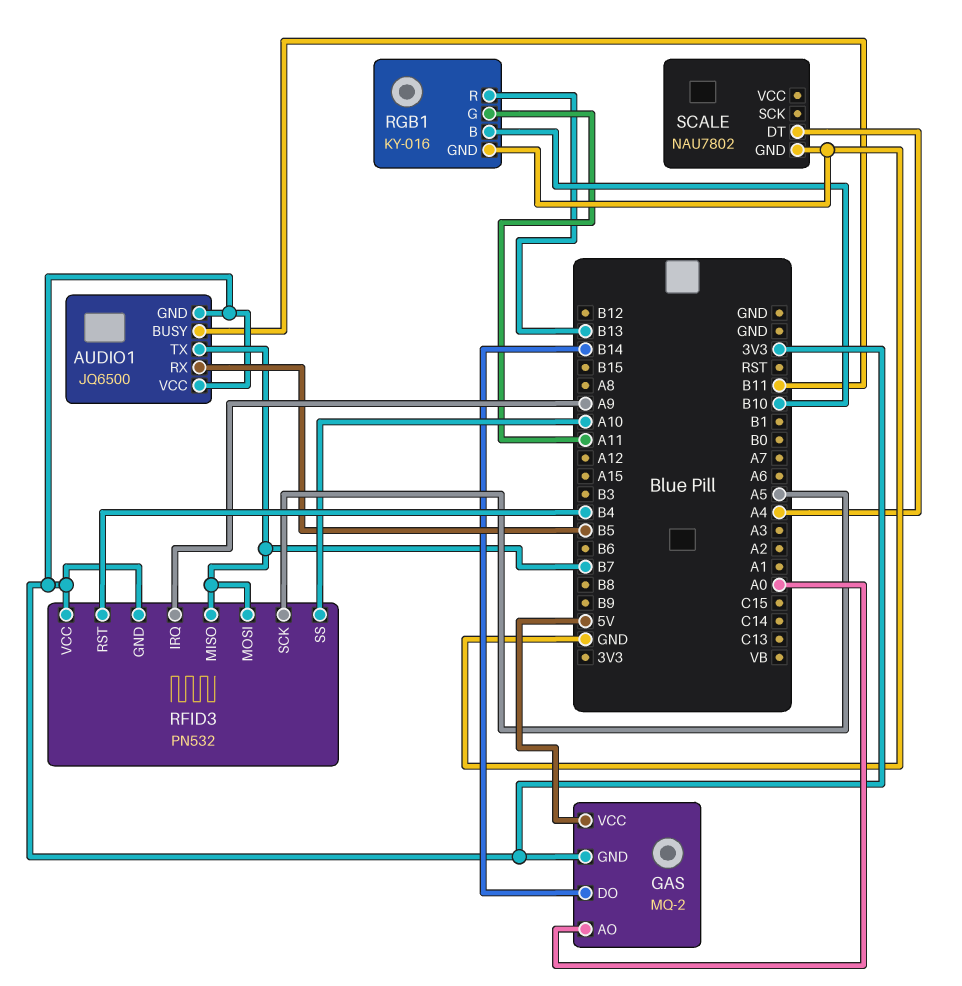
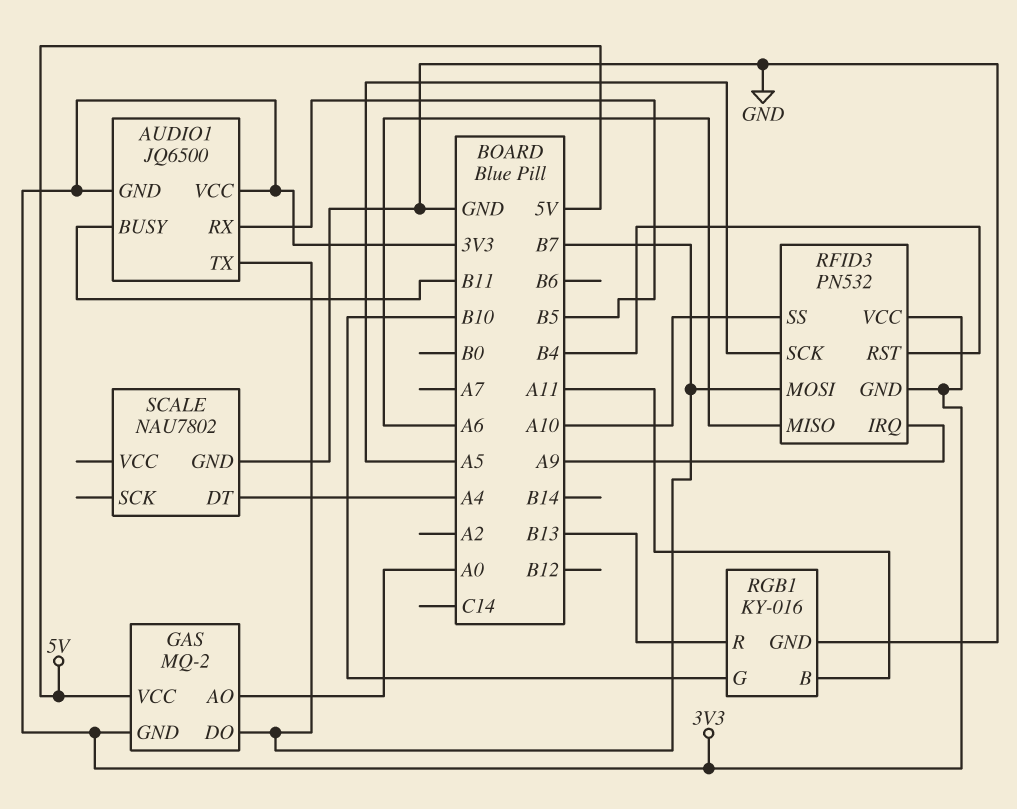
GAS pin DO: B14 -> B7
RFID3 pin MISO: B7 -> A6
RGB1 pin B: B10 -> A11
RGB1 pin G: A11 -> B10

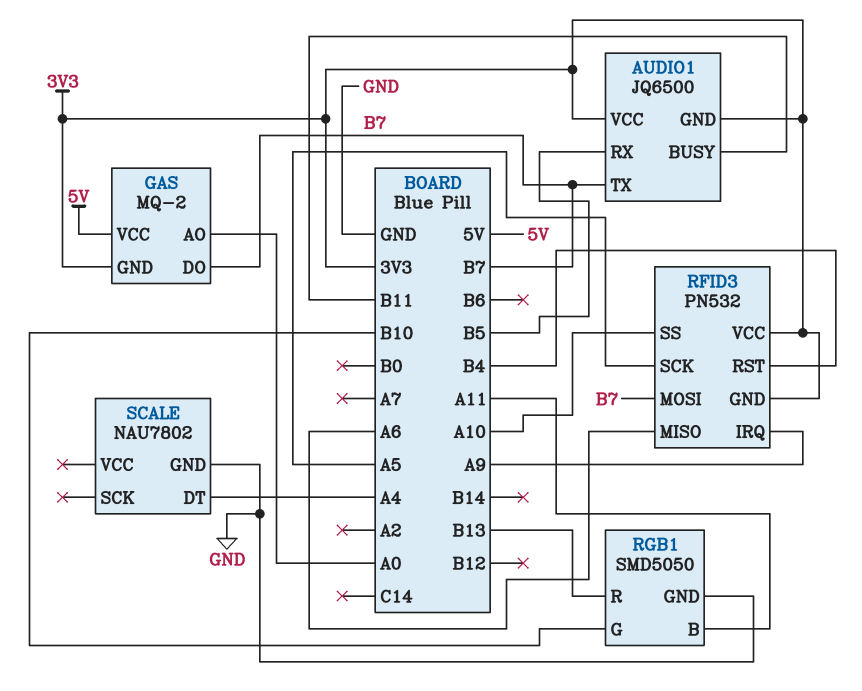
RGB1: KY-016 -> SMD5050

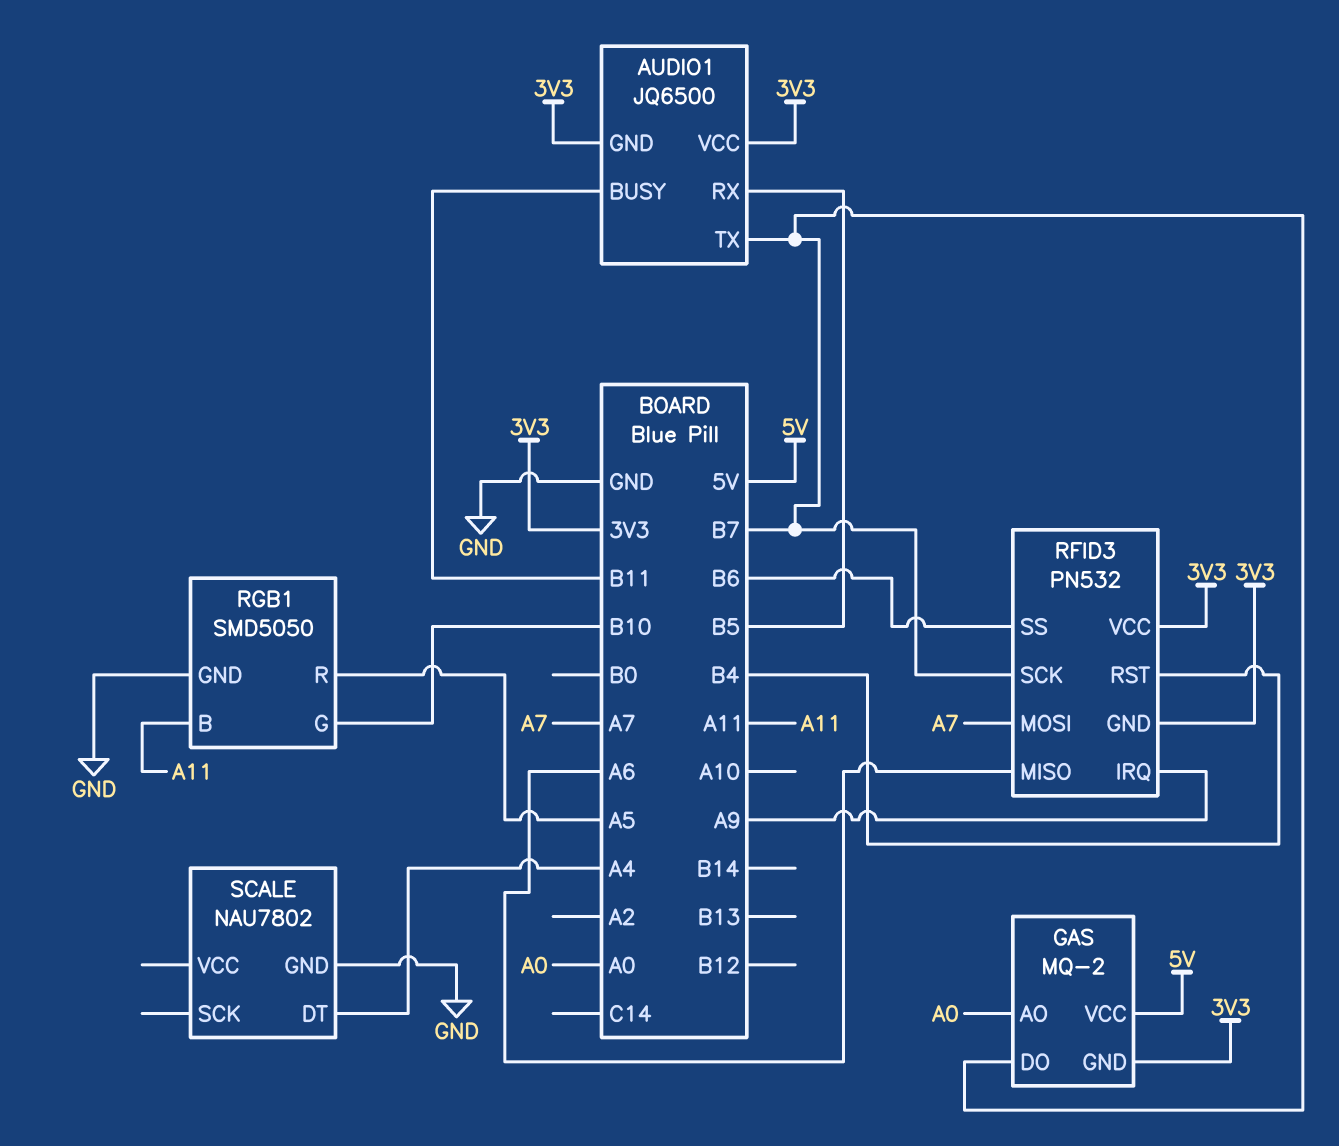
RFID3 pin MOSI: B7 -> A7
RFID3 pin SCK: A5 -> B7
RFID3 pin SS: A10 -> B6
RGB1 pin R: B13 -> A5

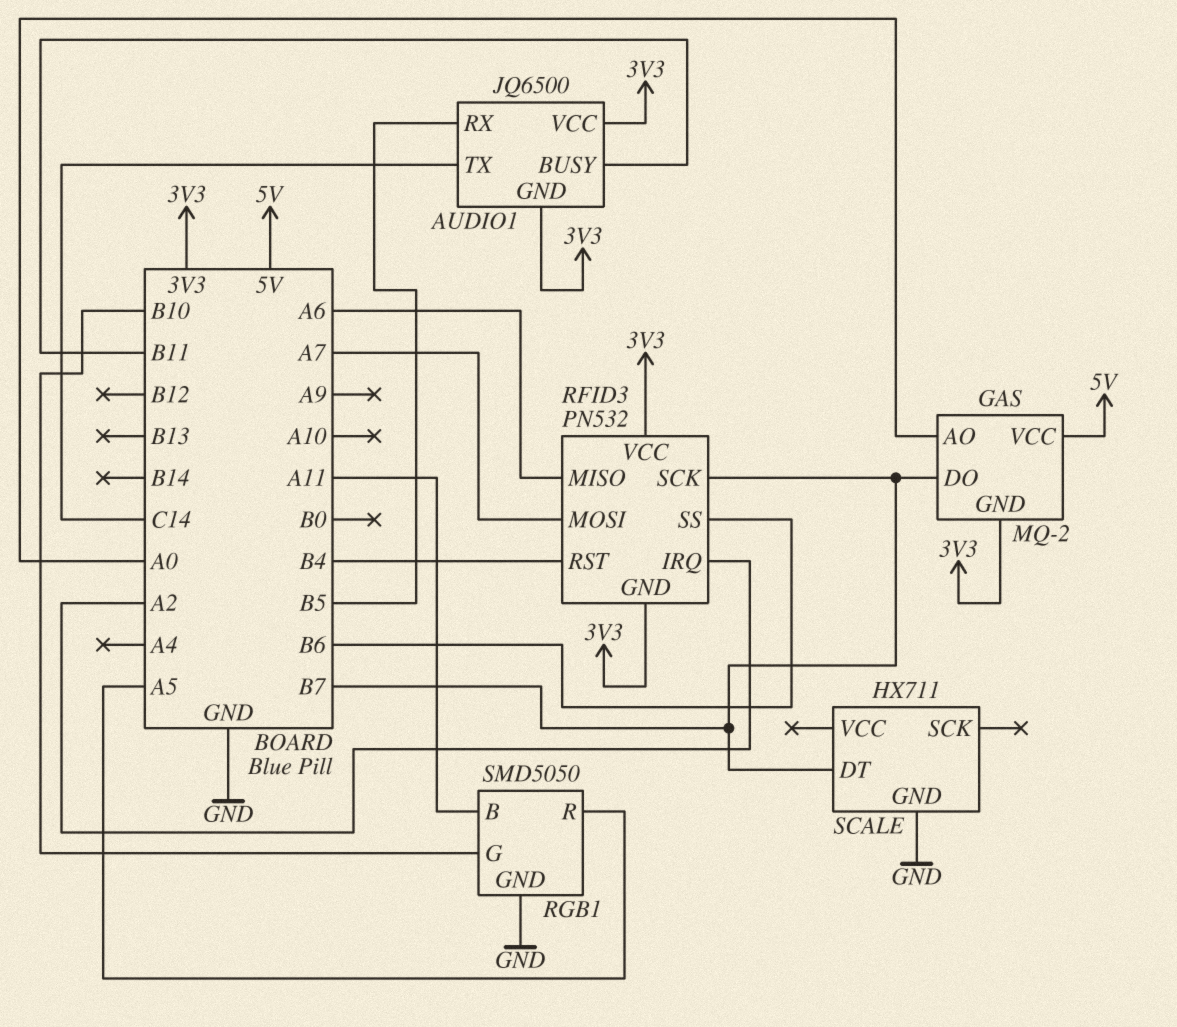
AUDIO1 pin TX: B7 -> C14
RFID3 pin IRQ: A9 -> A2
SCALE: NAU7802 -> HX711
SCALE pin DT: A4 -> B7

